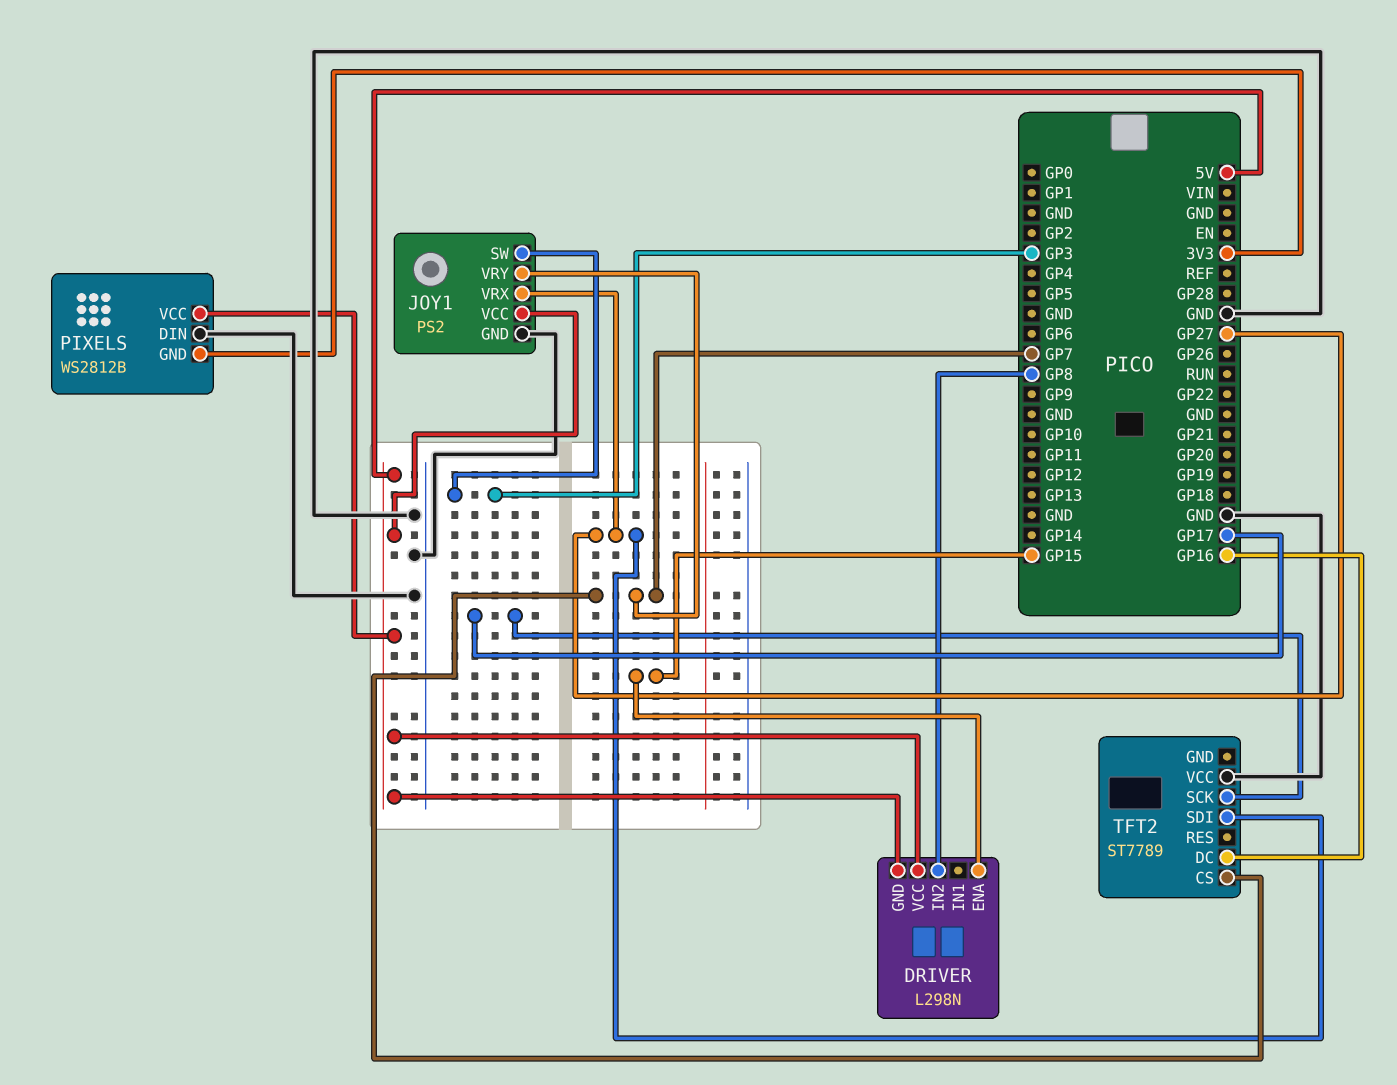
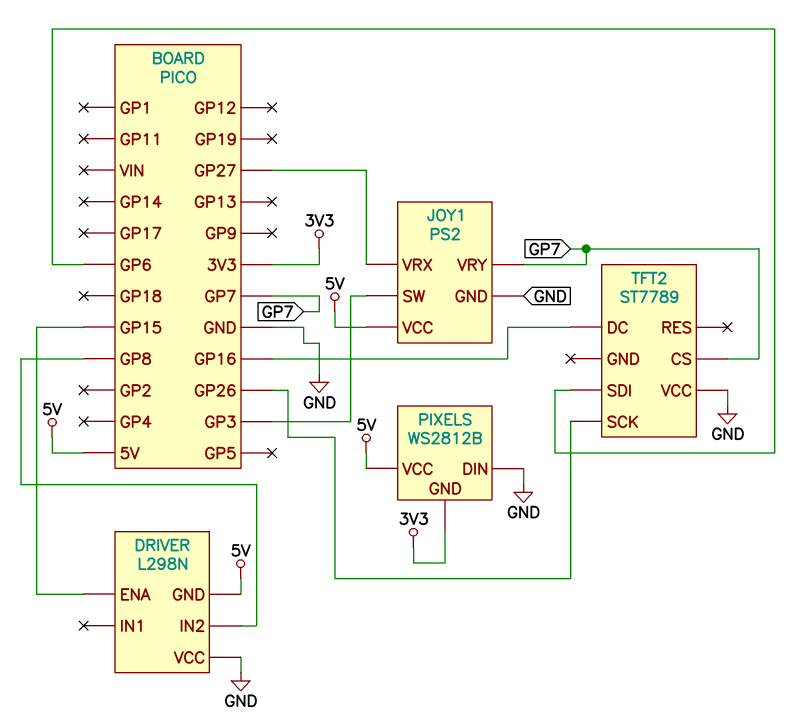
DRIVER pin VCC: 5V -> GND
TFT2 pin SCK: GP17 -> GP26
TFT2 pin SDI: GP27 -> GP6

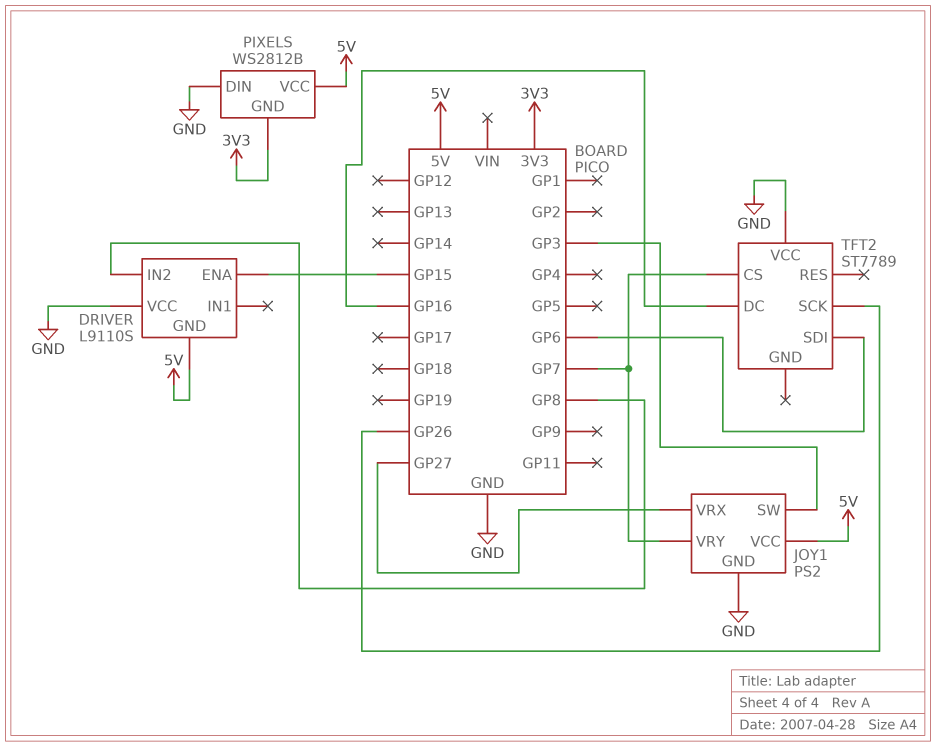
DRIVER: L298N -> L9110S

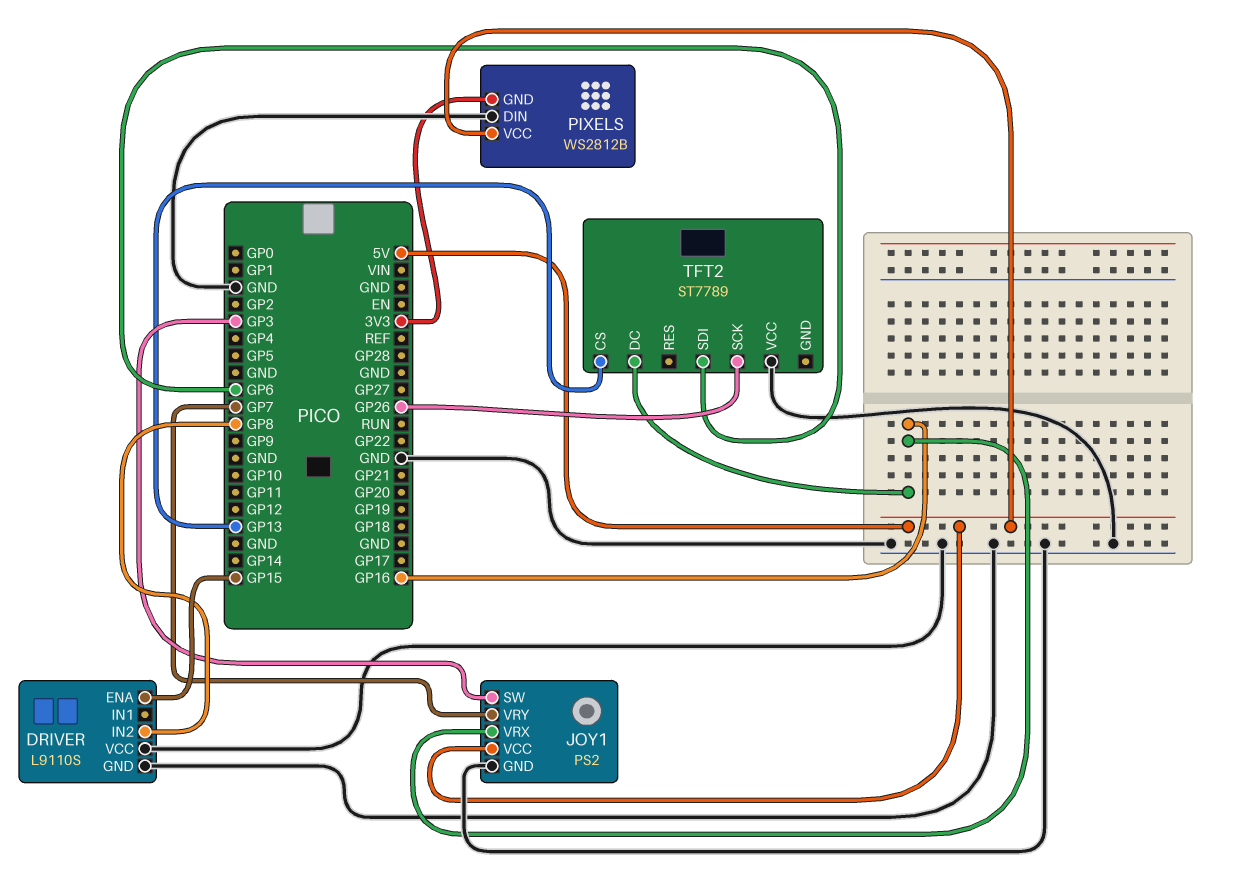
DRIVER pin GND: 5V -> GND
JOY1 pin VRX: GP27 -> GP16
TFT2 pin CS: GP7 -> GP13

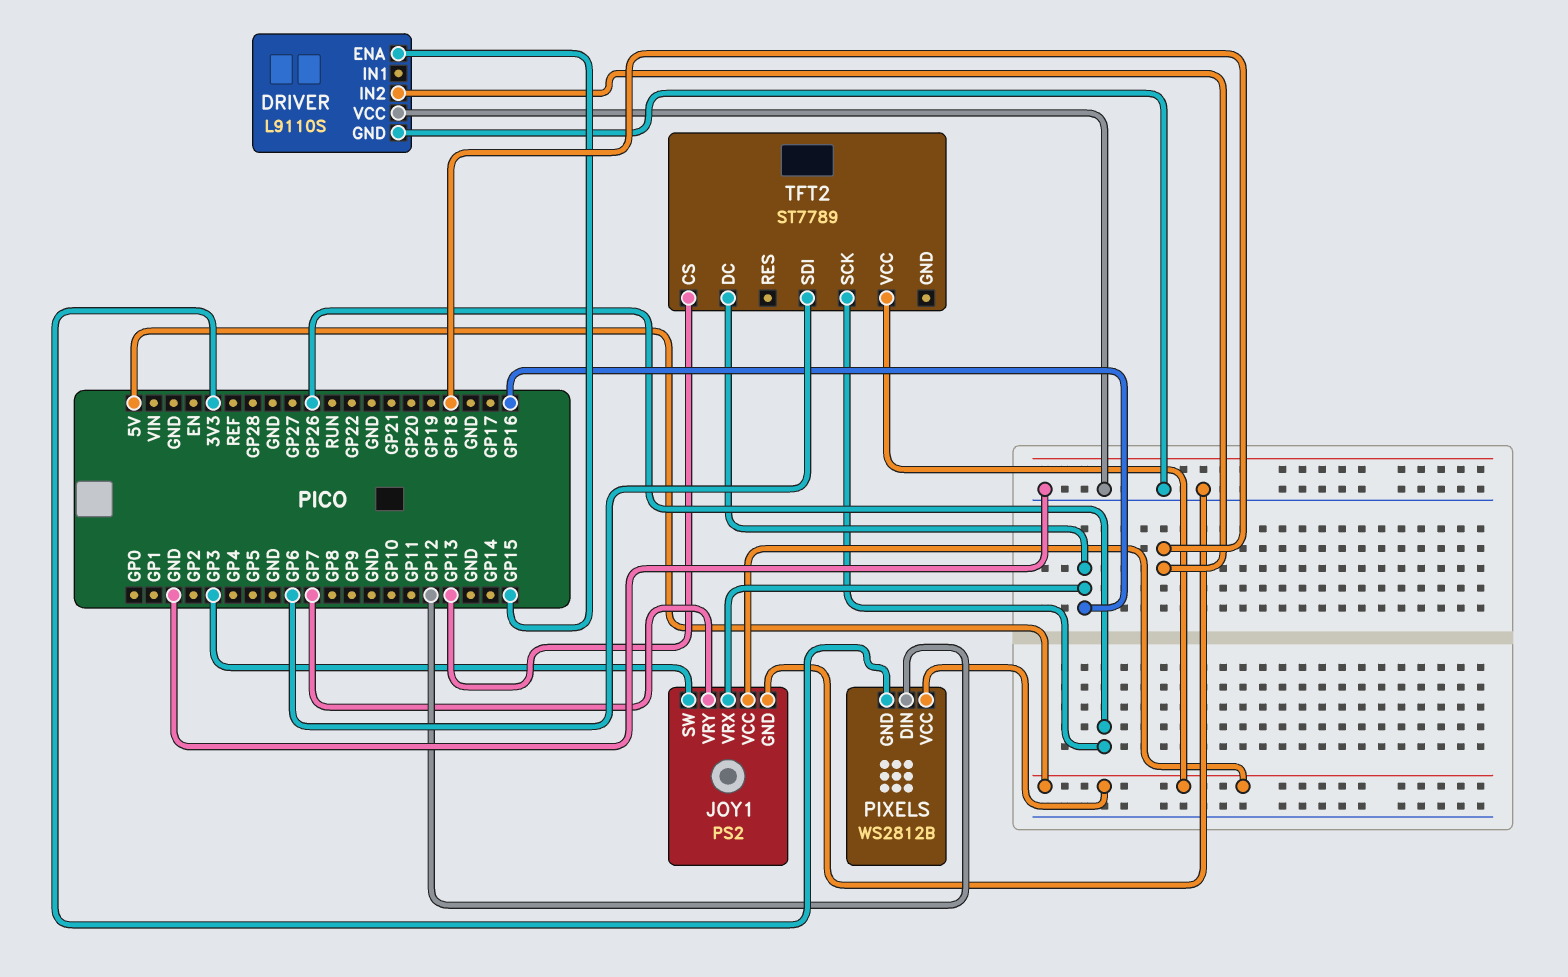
DRIVER pin IN2: GP8 -> GP18
PIXELS pin DIN: GND -> GP12
TFT2 pin VCC: GND -> 5V

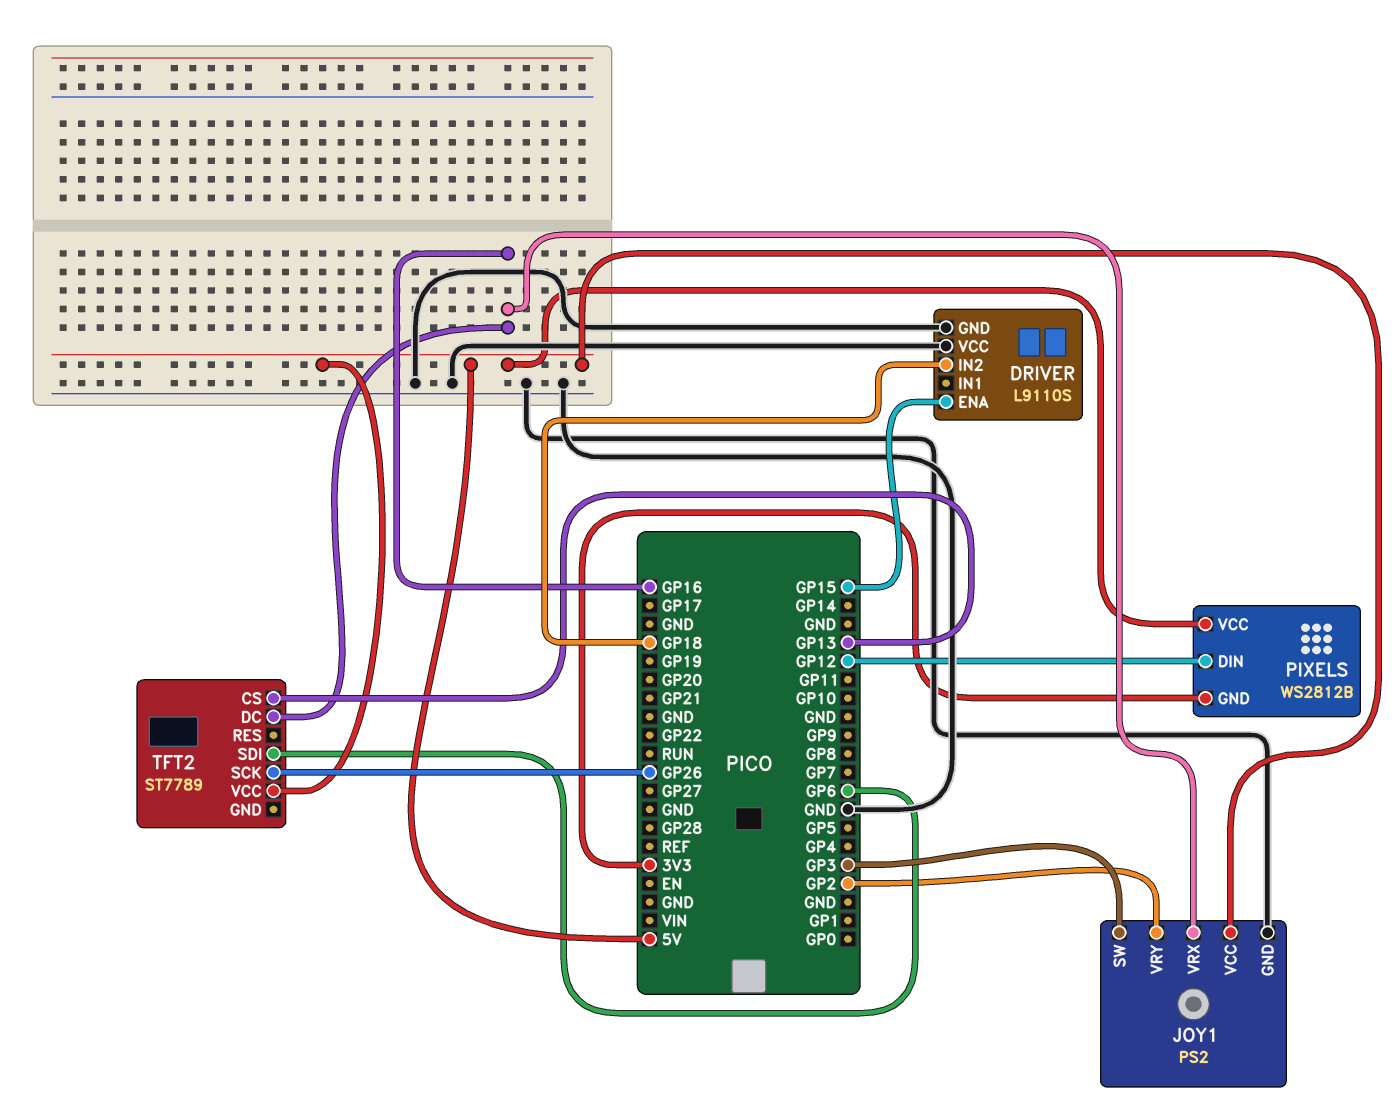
JOY1 pin VRY: GP7 -> GP2

